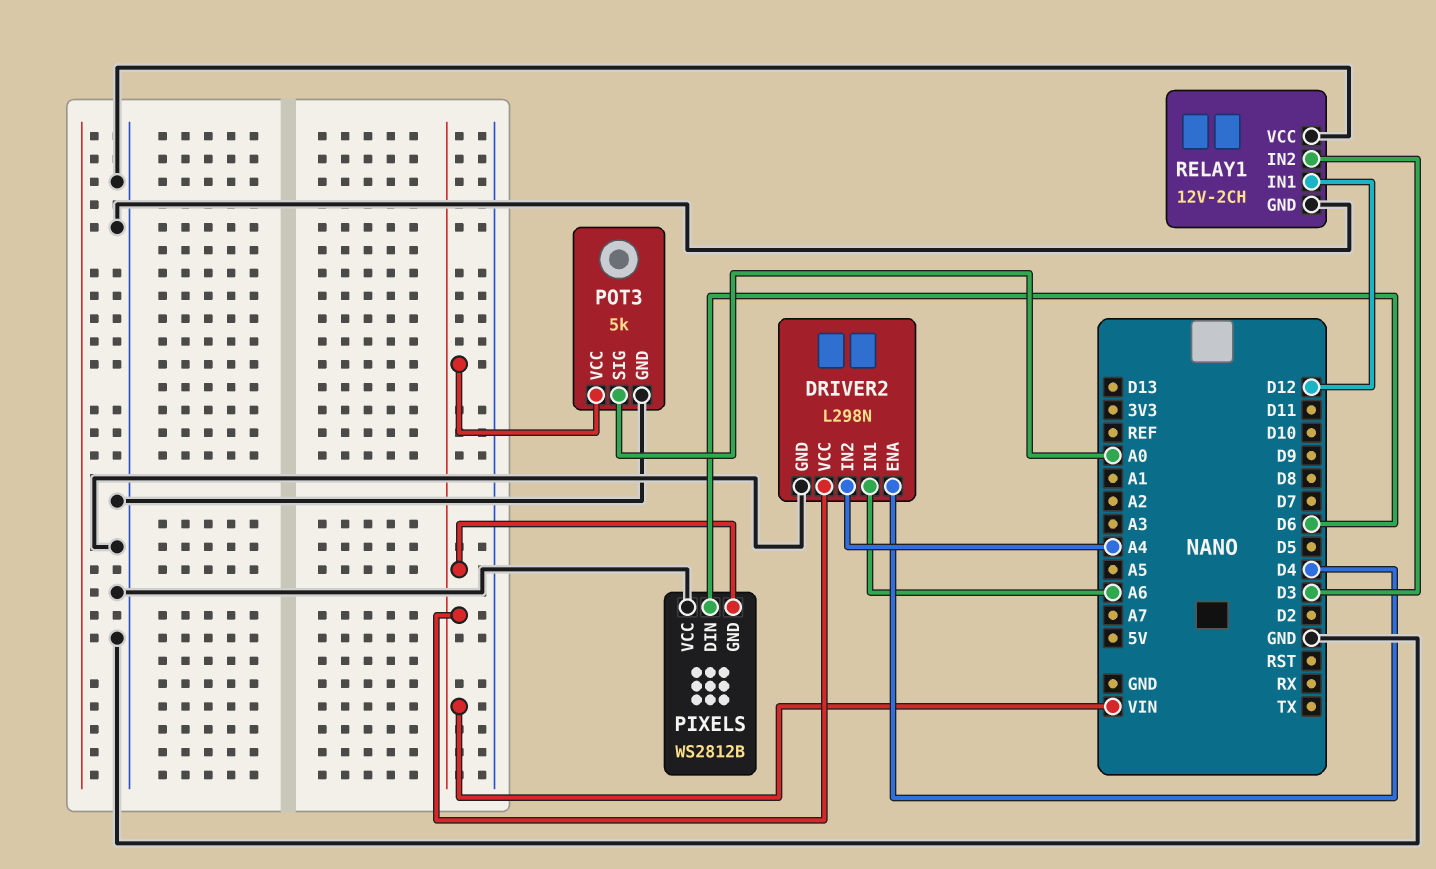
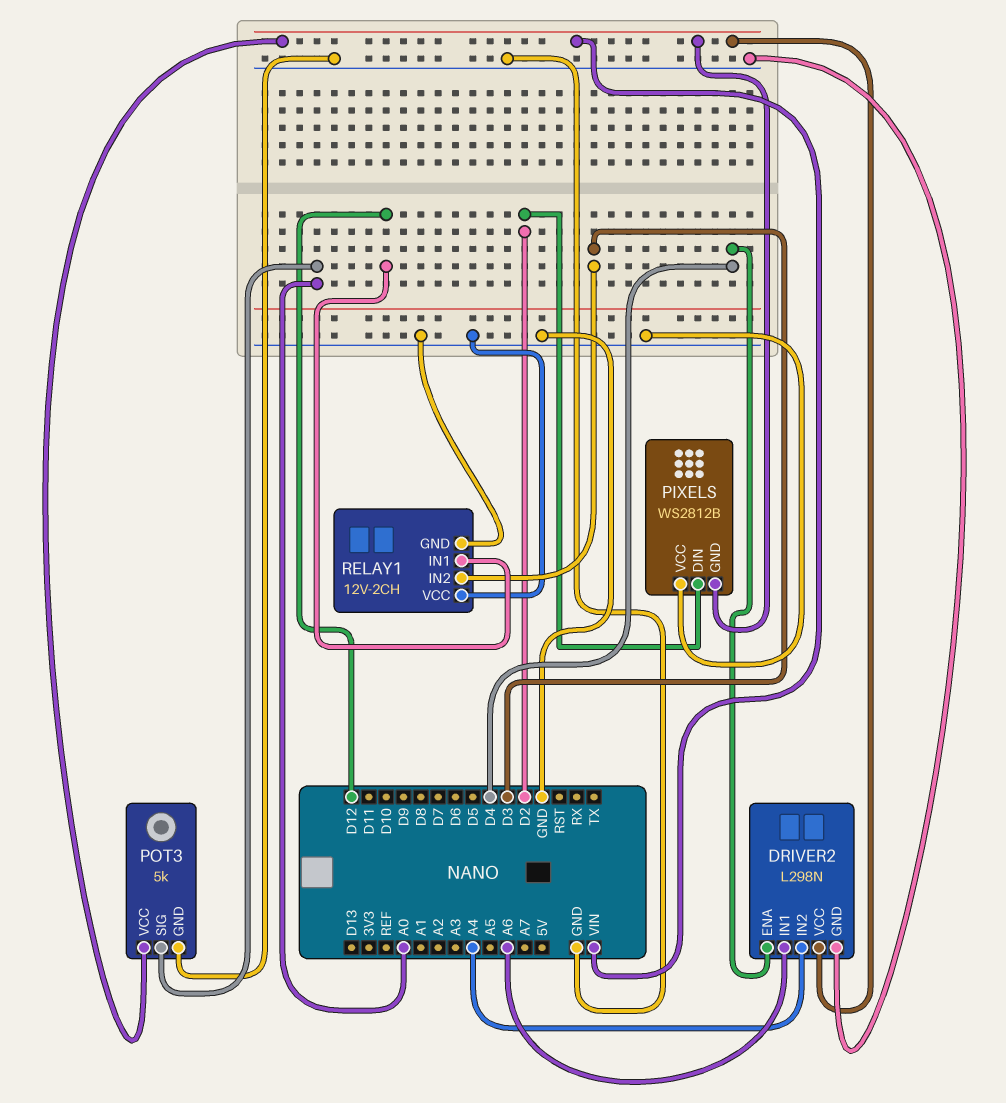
PIXELS pin DIN: D6 -> D2

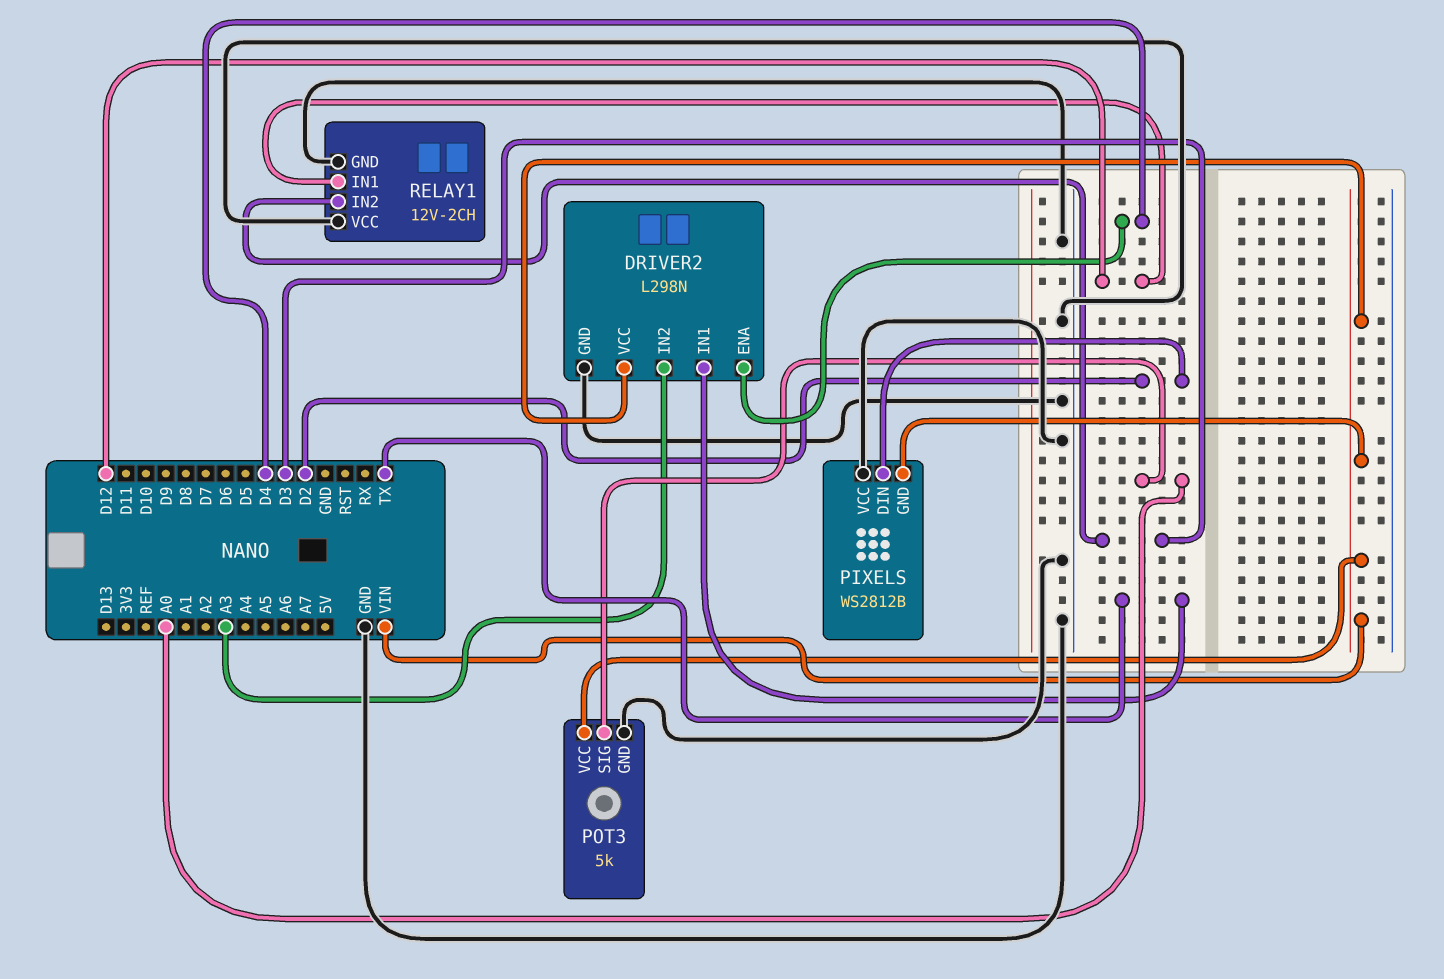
DRIVER2 pin IN1: A6 -> TX
DRIVER2 pin IN2: A4 -> A3

